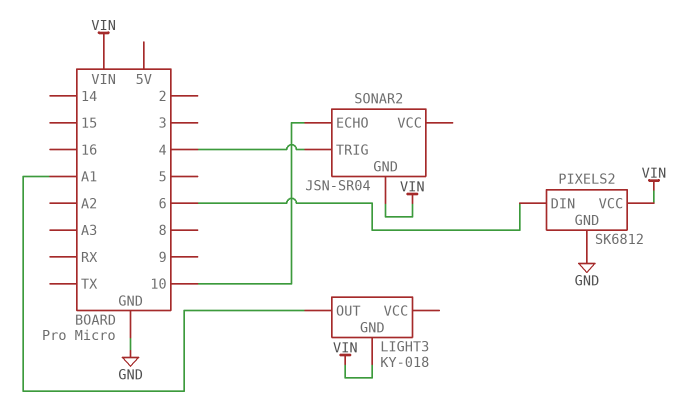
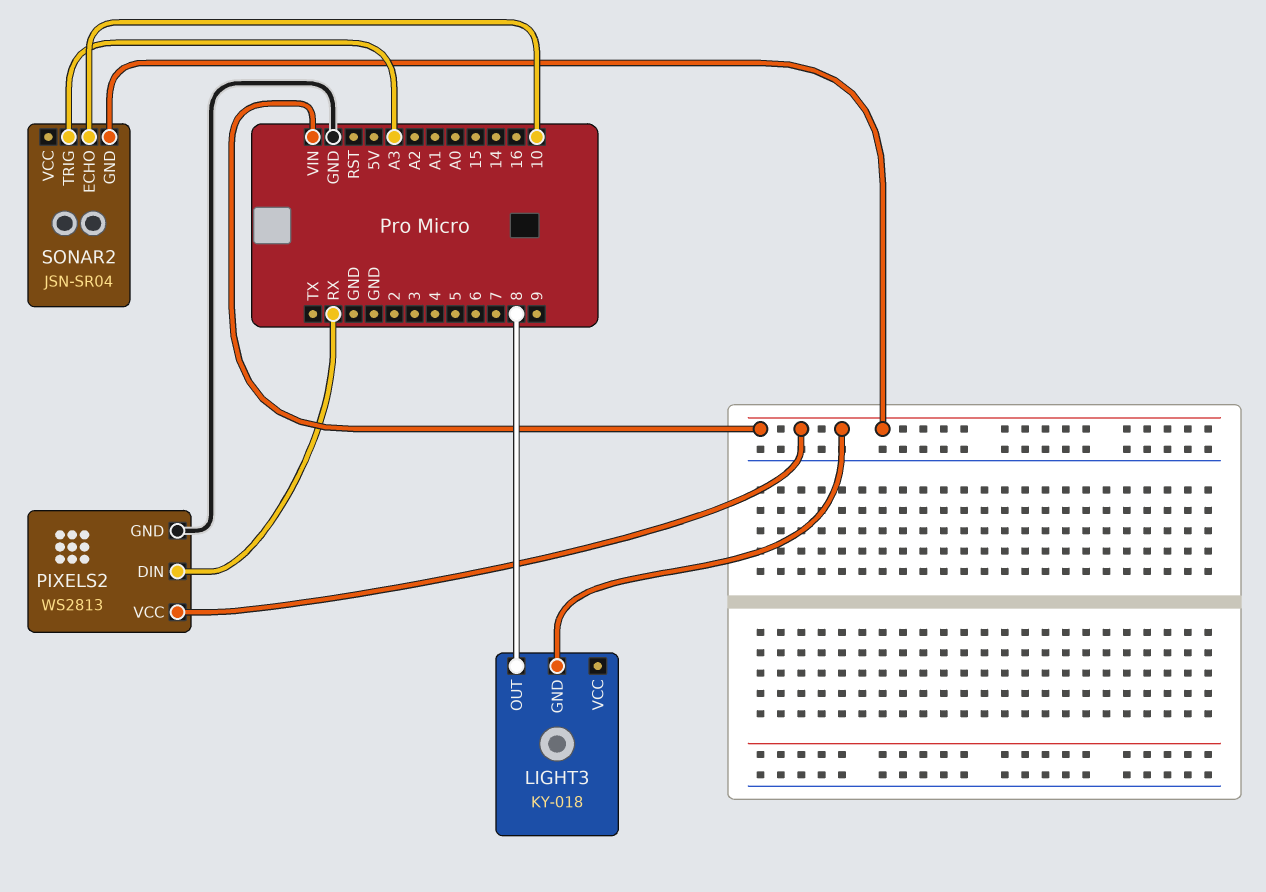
LIGHT3 pin OUT: A1 -> 8
PIXELS2: SK6812 -> WS2813
PIXELS2 pin DIN: 6 -> RX
SONAR2 pin TRIG: 4 -> A3

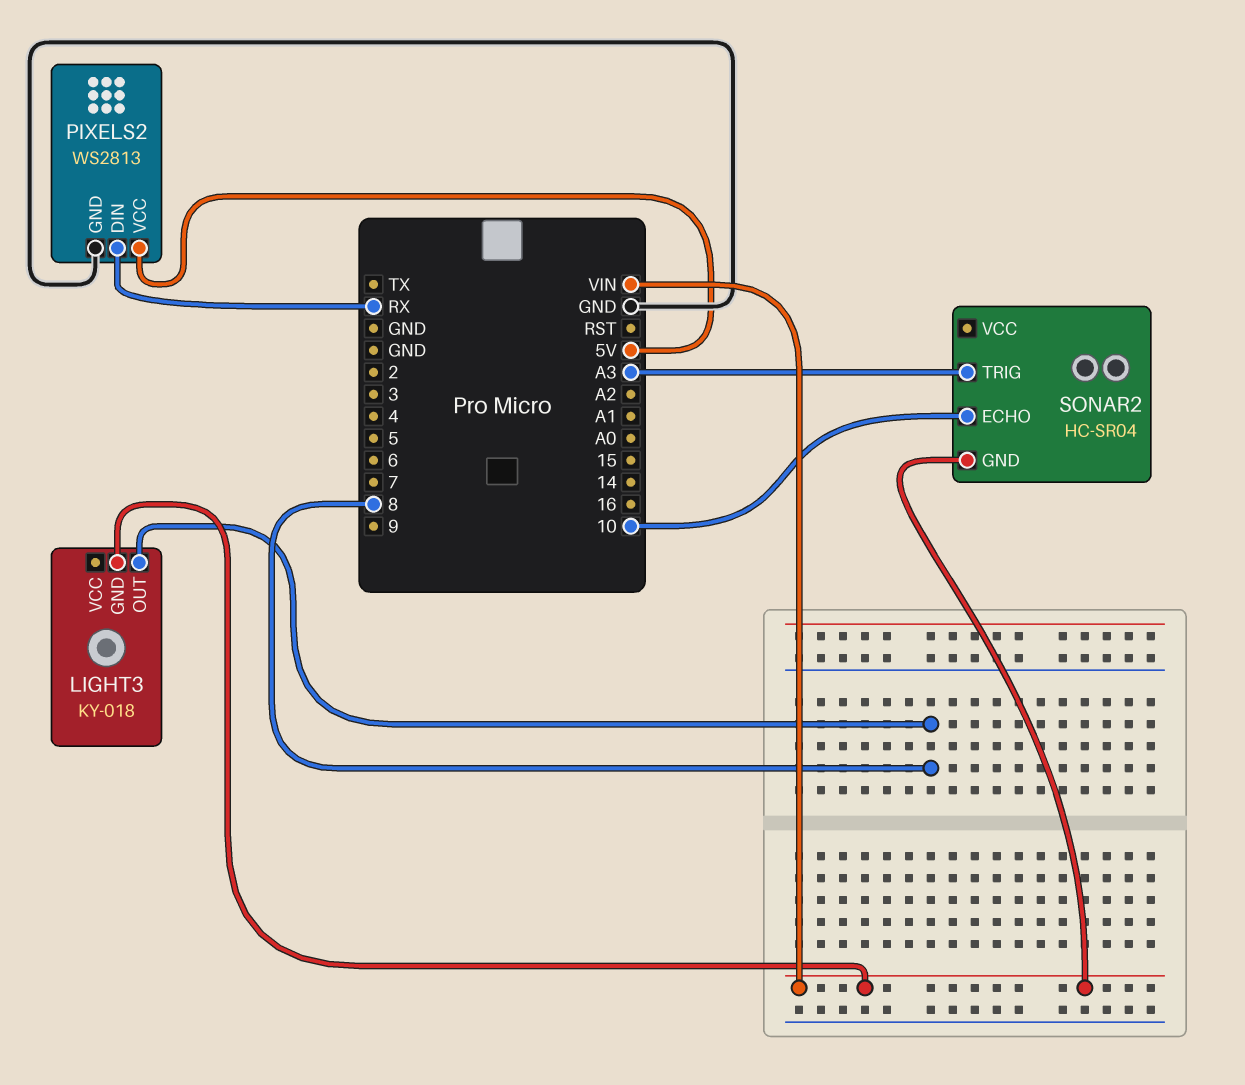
PIXELS2 pin VCC: VIN -> 5V
SONAR2: JSN-SR04 -> HC-SR04

